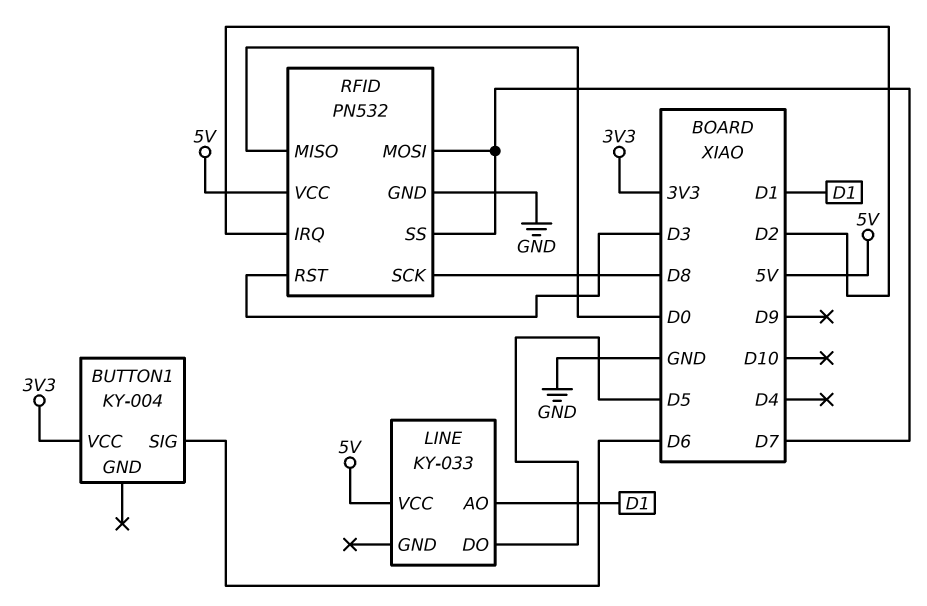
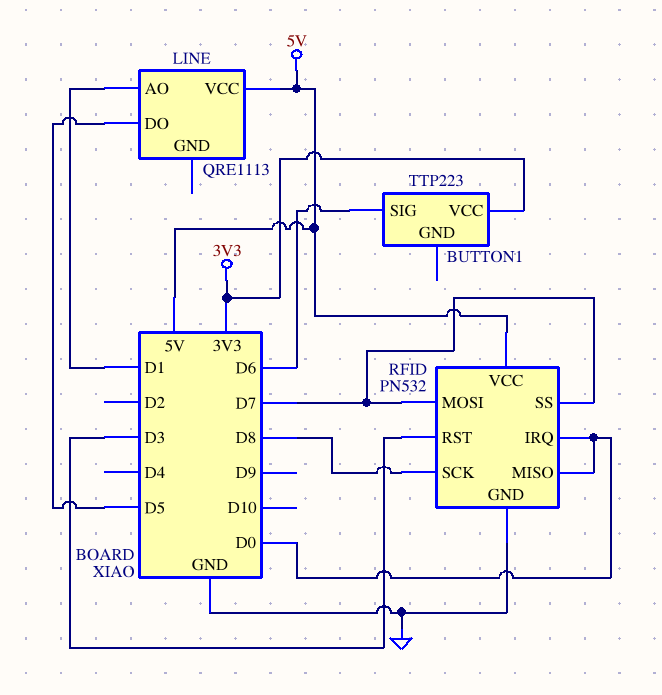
BUTTON1: KY-004 -> TTP223
LINE: KY-033 -> QRE1113
RFID pin IRQ: D2 -> D0

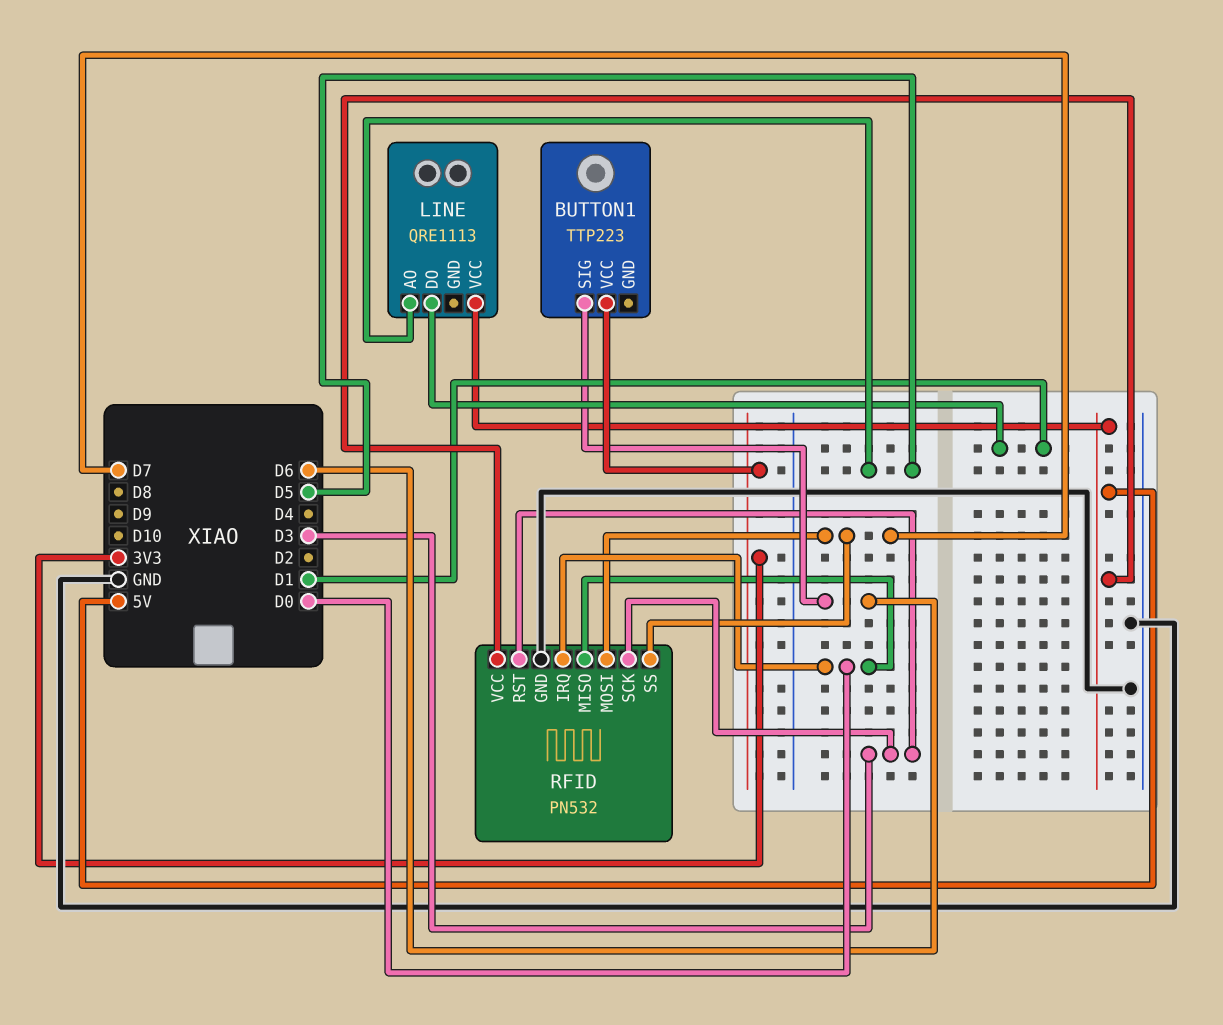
LINE pin AO: D1 -> D5
LINE pin DO: D5 -> D1
RFID pin SCK: D8 -> D3

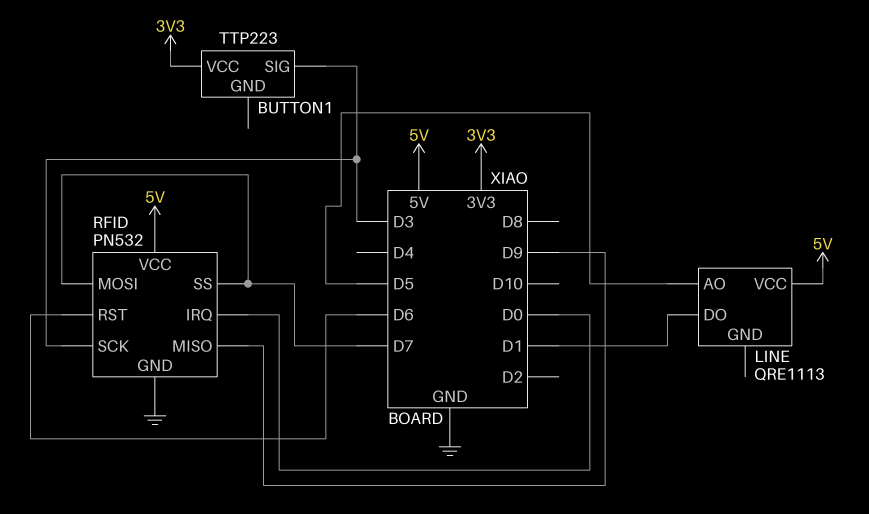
BUTTON1 pin SIG: D6 -> D3
RFID pin MISO: D0 -> D9
RFID pin RST: D3 -> D6

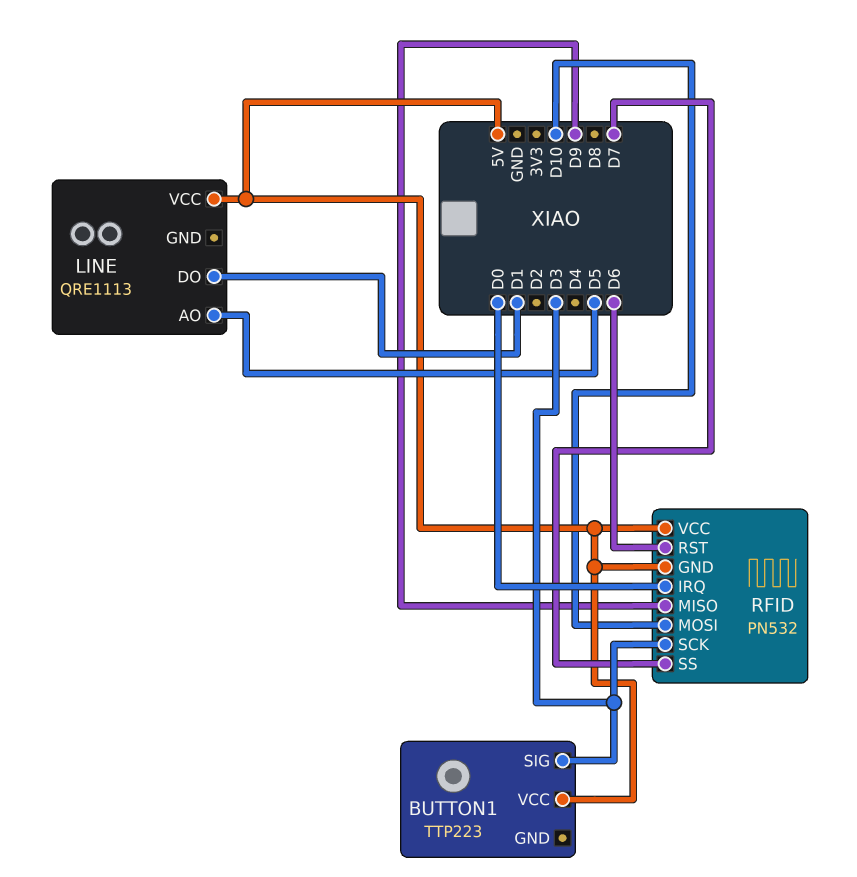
BUTTON1 pin VCC: 3V3 -> 5V
RFID pin GND: GND -> 5V
RFID pin MOSI: D7 -> D10

